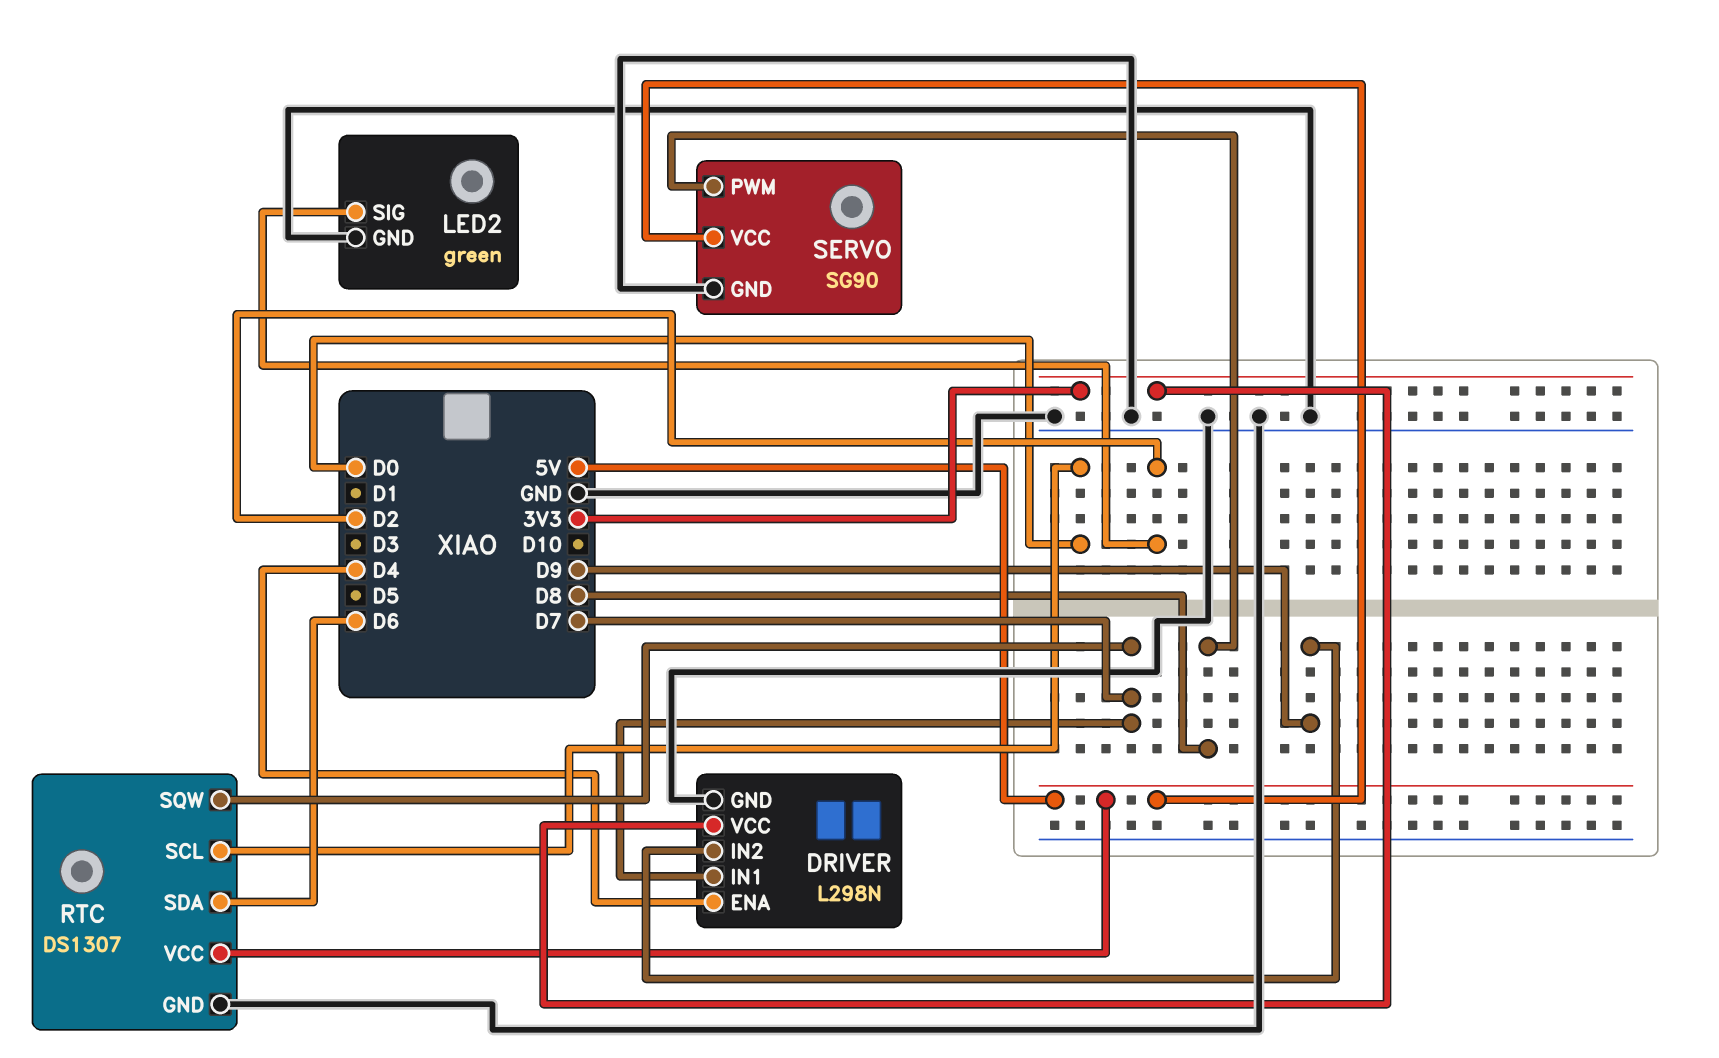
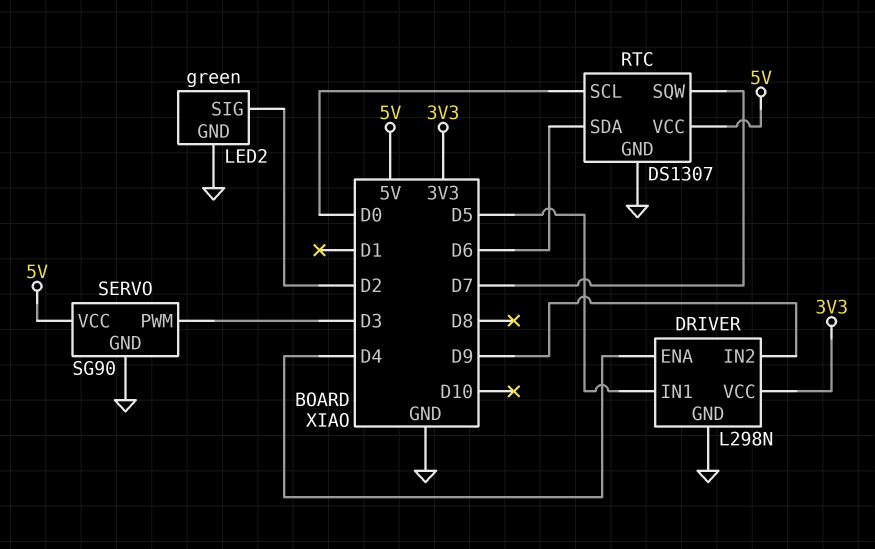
DRIVER pin IN1: D7 -> D5
SERVO pin PWM: D8 -> D3

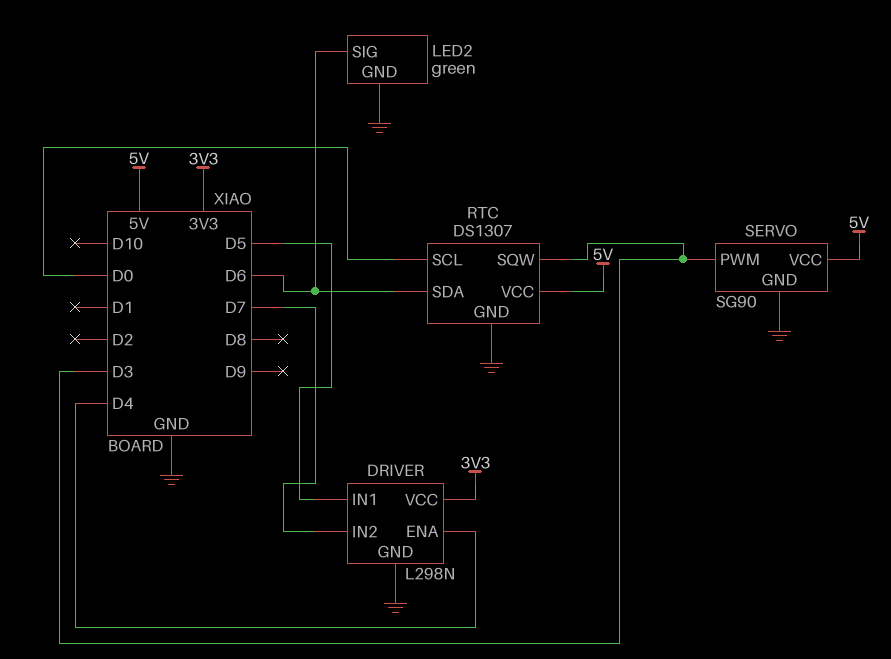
DRIVER pin IN2: D9 -> D7
LED2 pin SIG: D2 -> D6
RTC pin SQW: D7 -> D3

